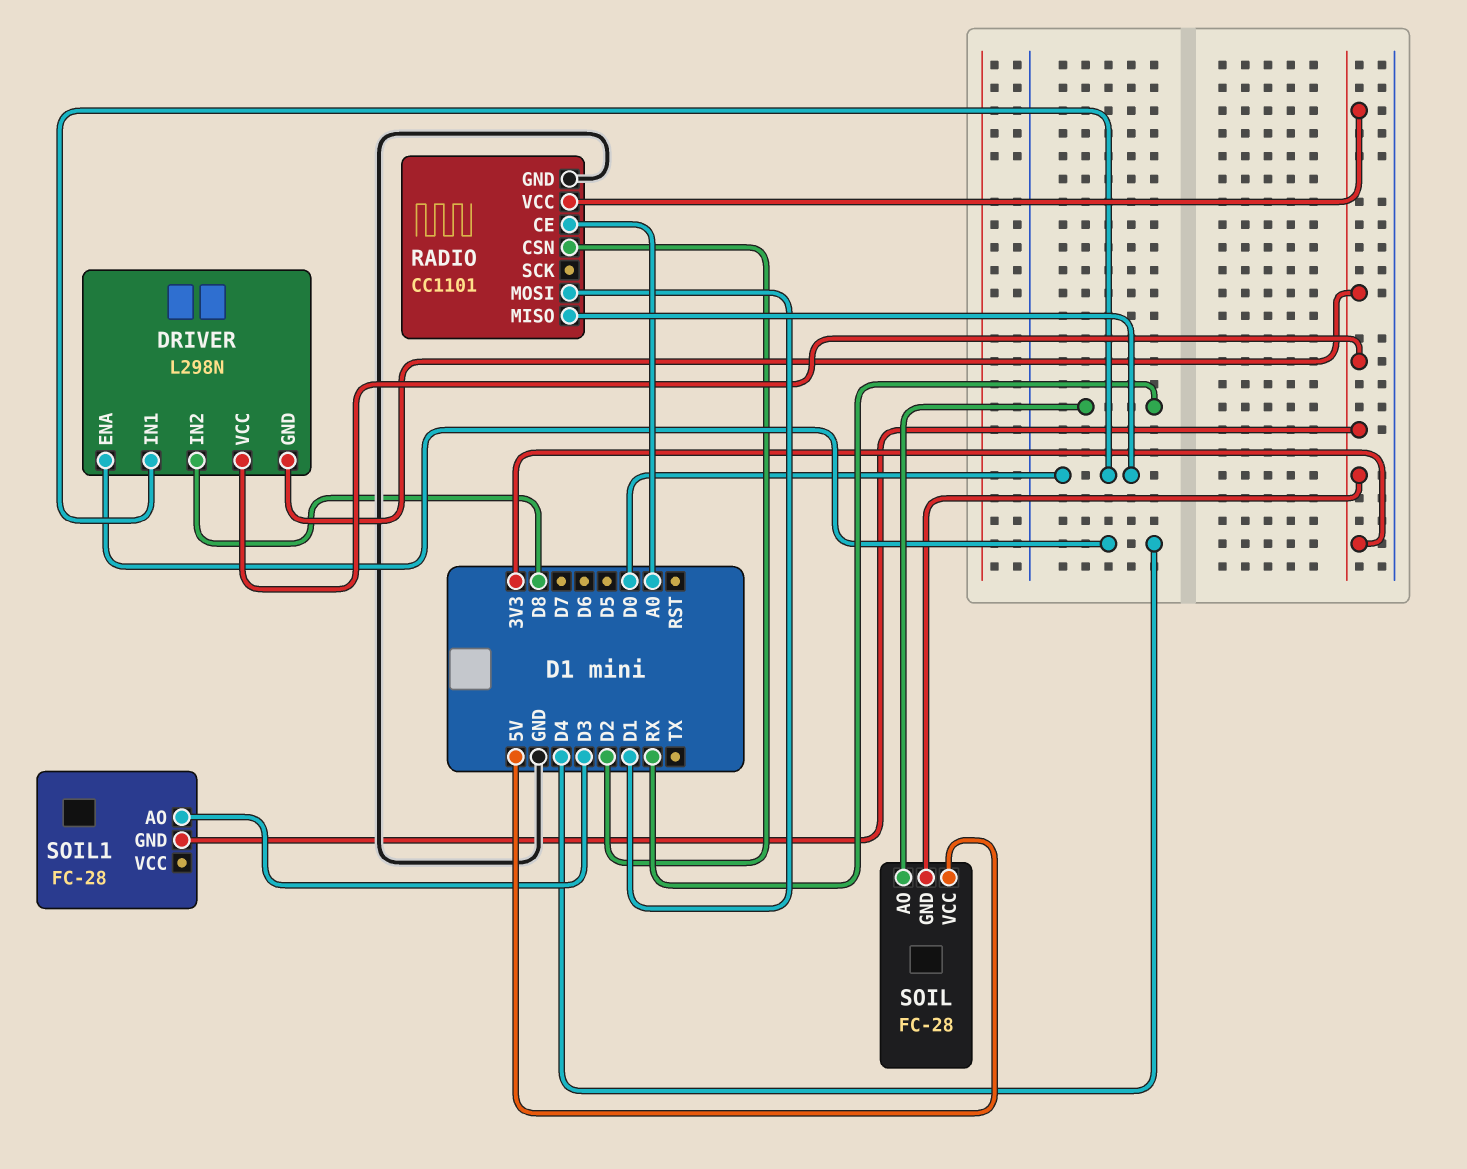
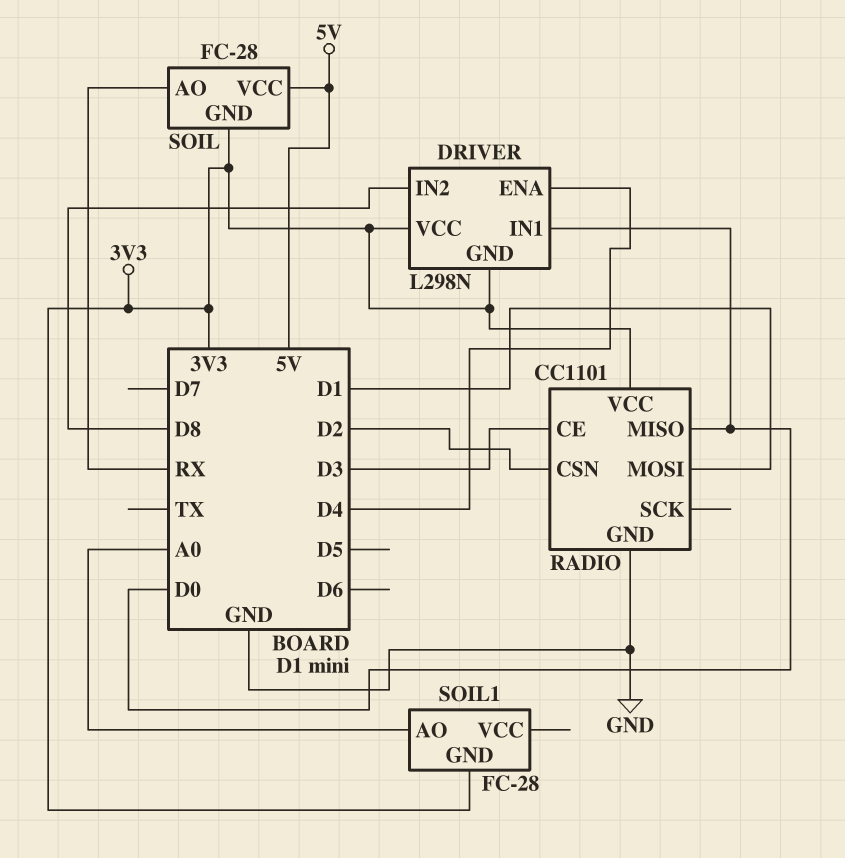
RADIO pin CE: A0 -> D3
SOIL1 pin AO: D3 -> A0

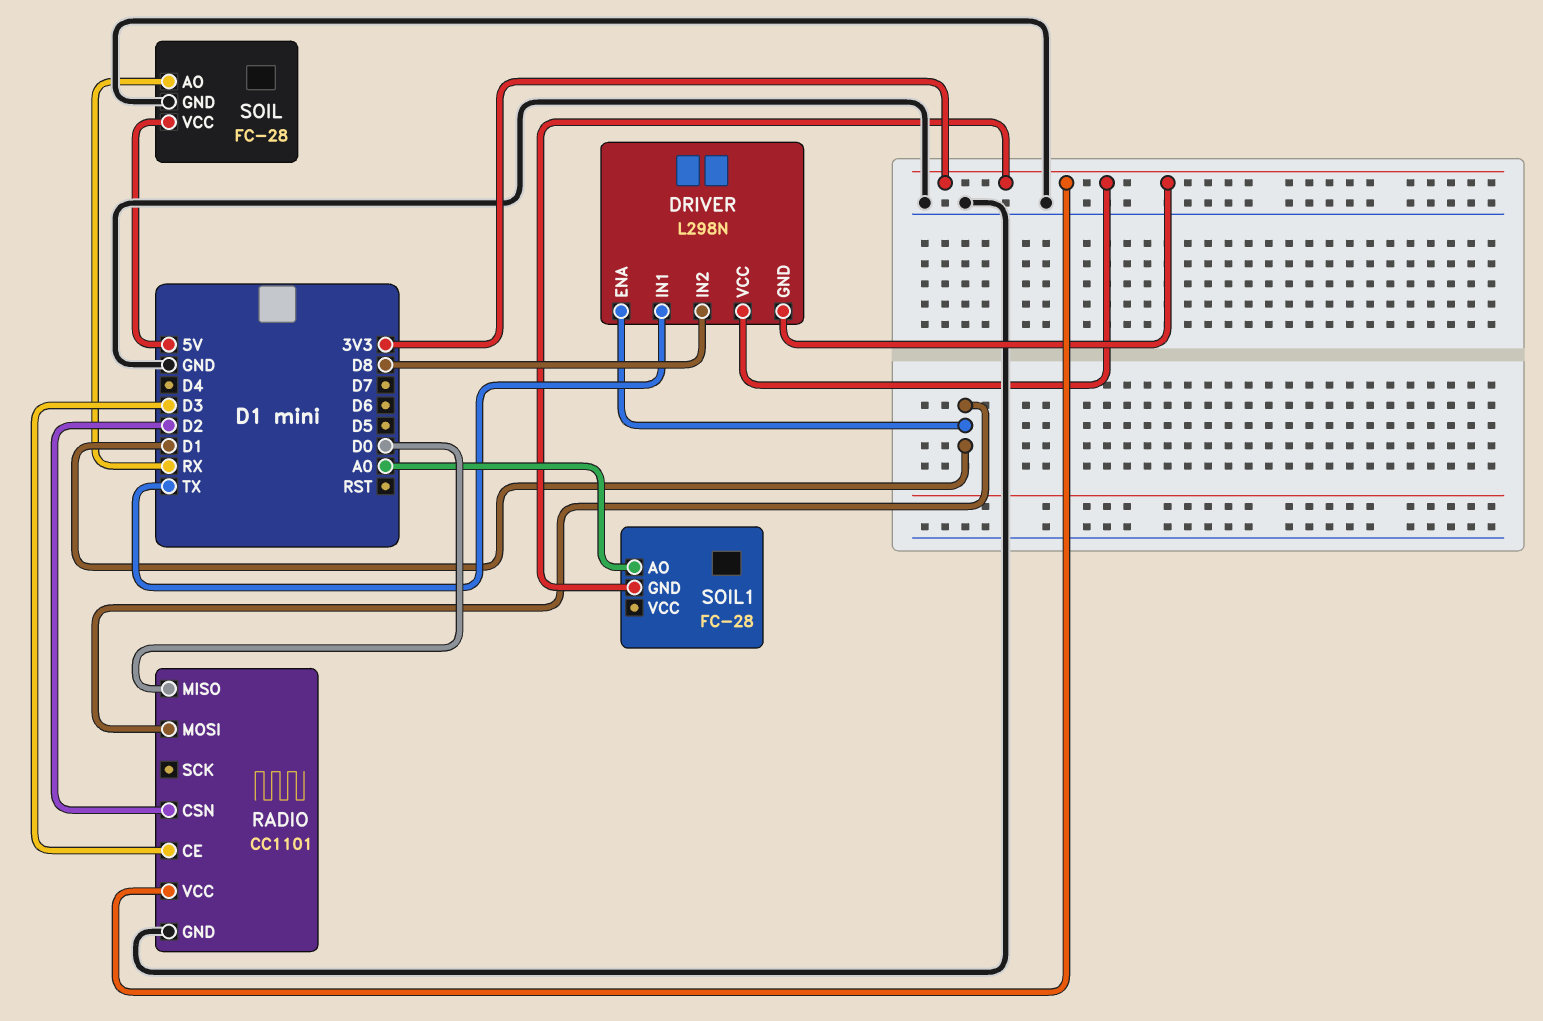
DRIVER pin ENA: D4 -> D1
DRIVER pin IN1: D0 -> TX
SOIL pin GND: 3V3 -> GND

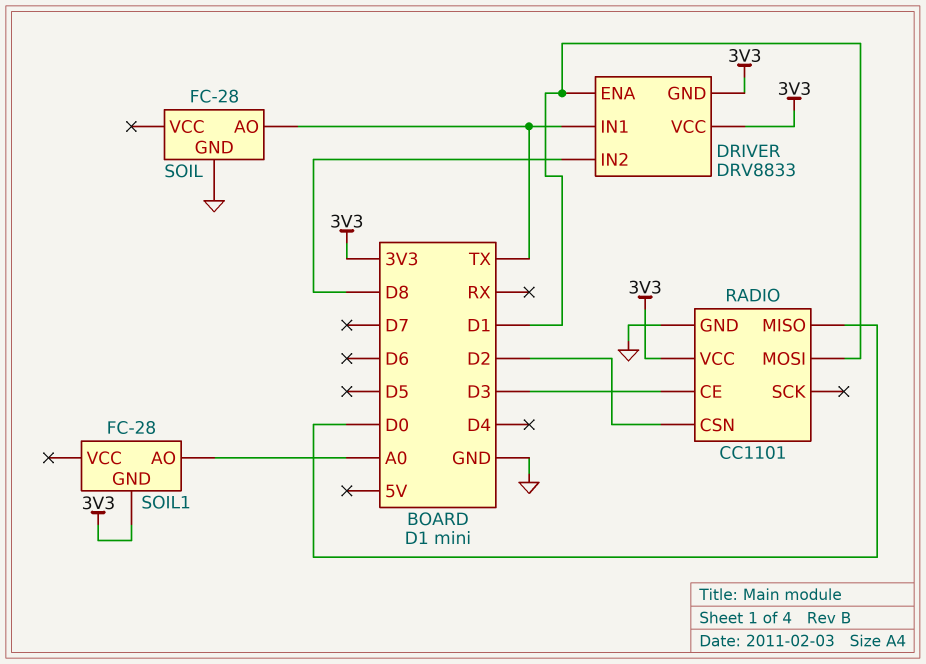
DRIVER: L298N -> DRV8833
SOIL pin AO: RX -> TX
SOIL pin VCC: 5V -> none

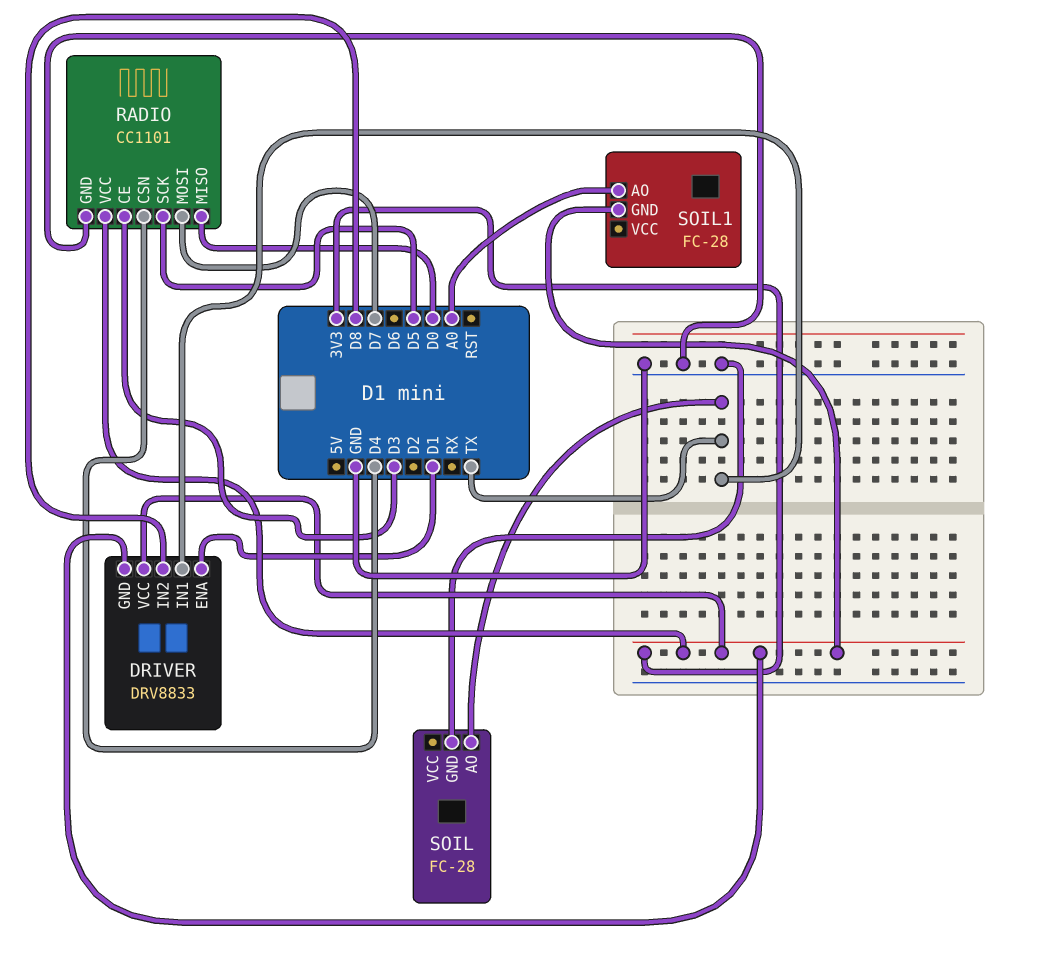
RADIO pin CSN: D2 -> D4
RADIO pin MOSI: D1 -> D7
RADIO pin SCK: none -> D5

